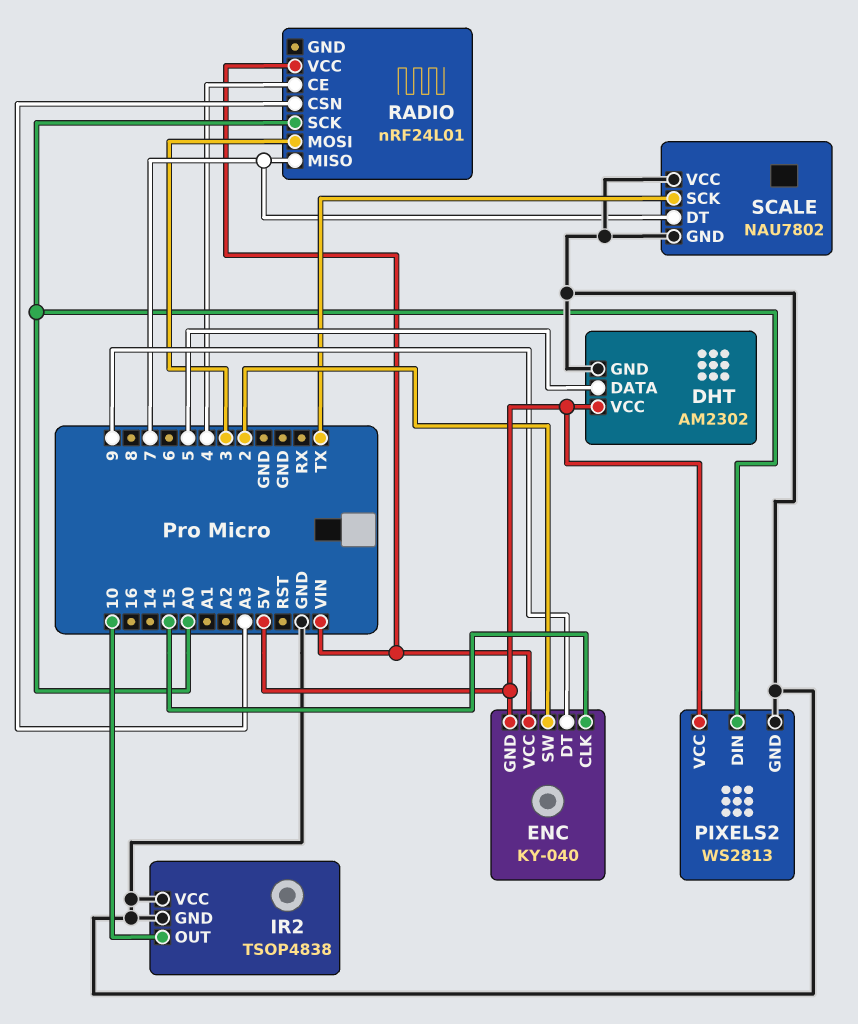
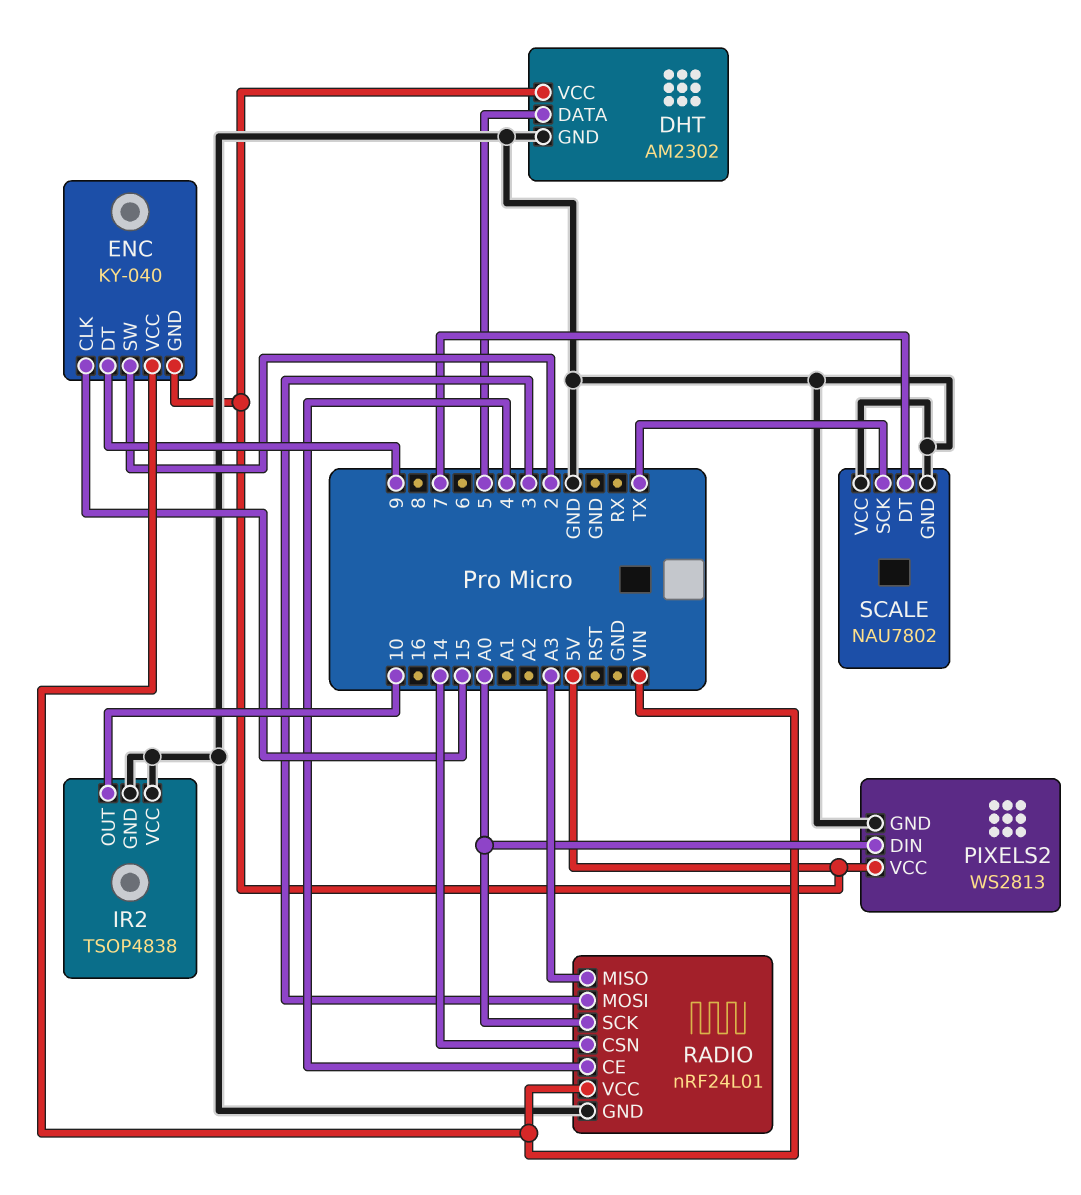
RADIO pin CSN: A3 -> 14
RADIO pin GND: none -> GND
RADIO pin MISO: 7 -> A3

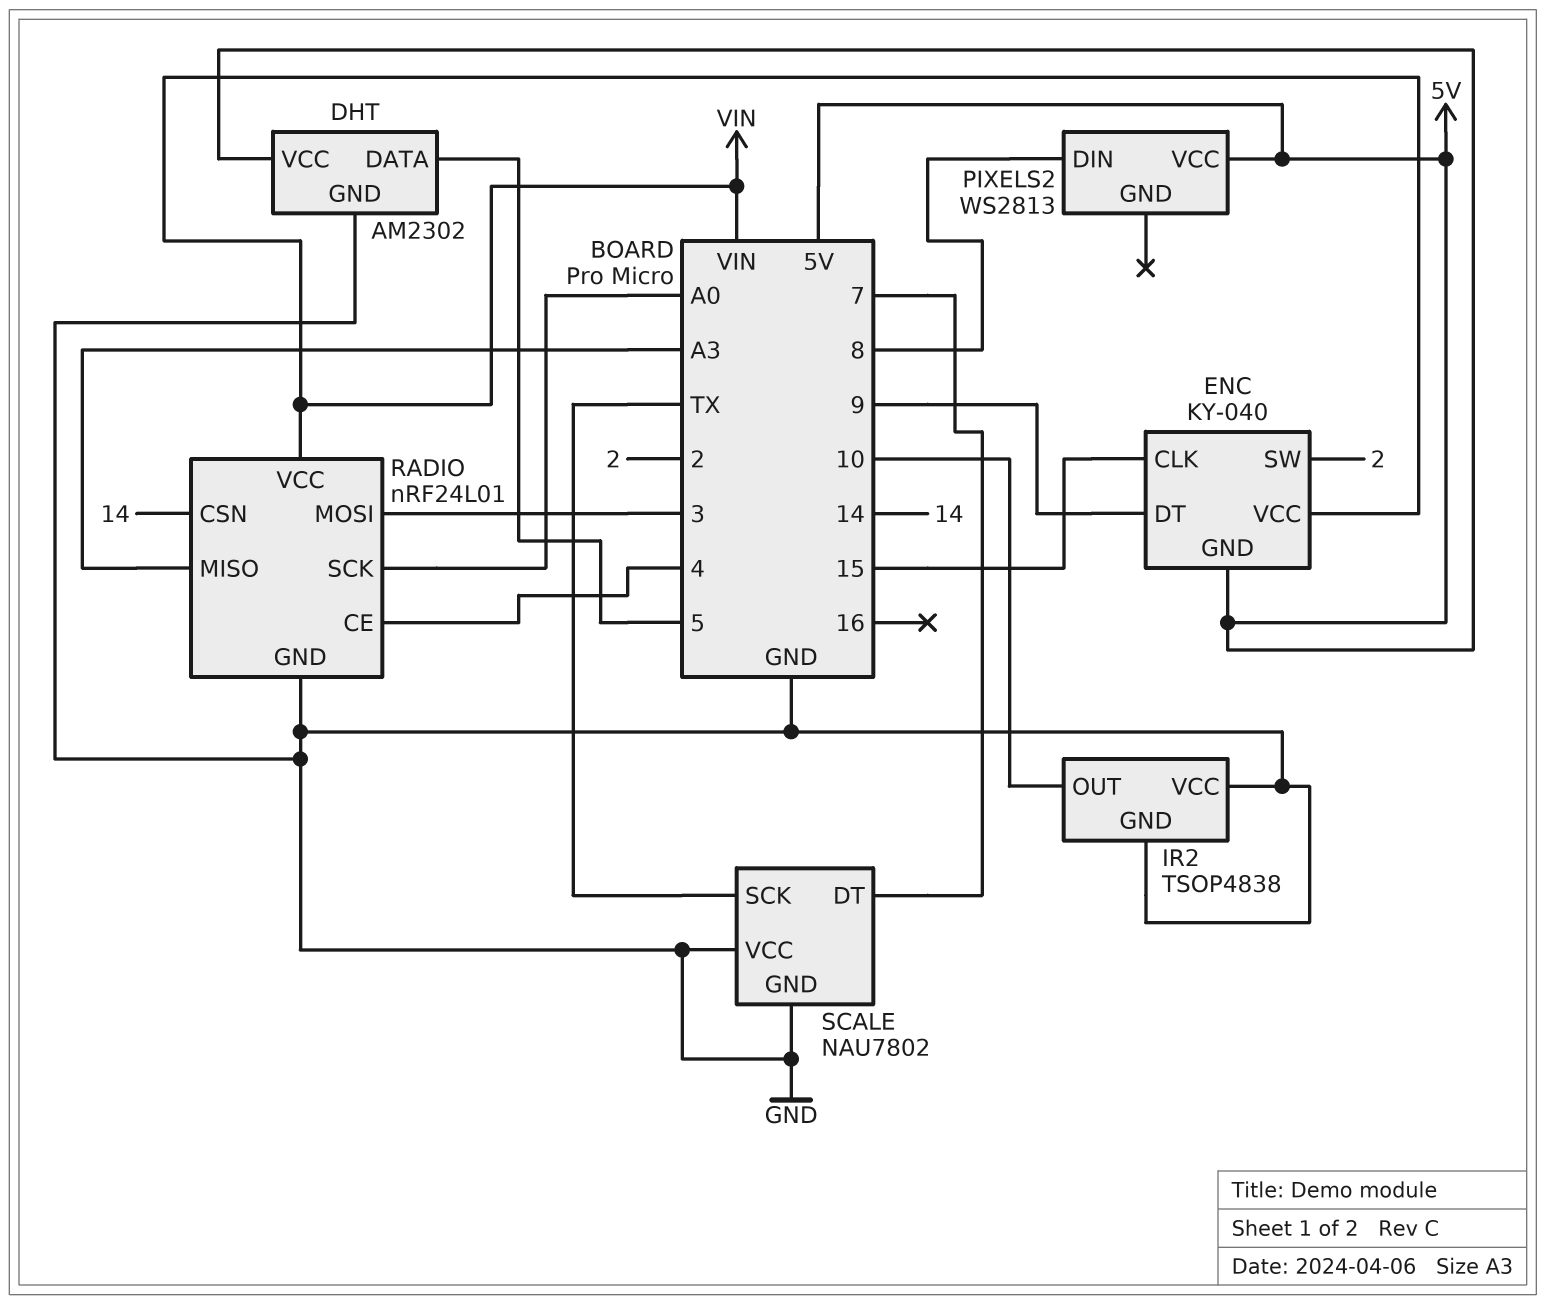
PIXELS2 pin DIN: A0 -> 8
PIXELS2 pin GND: GND -> none

